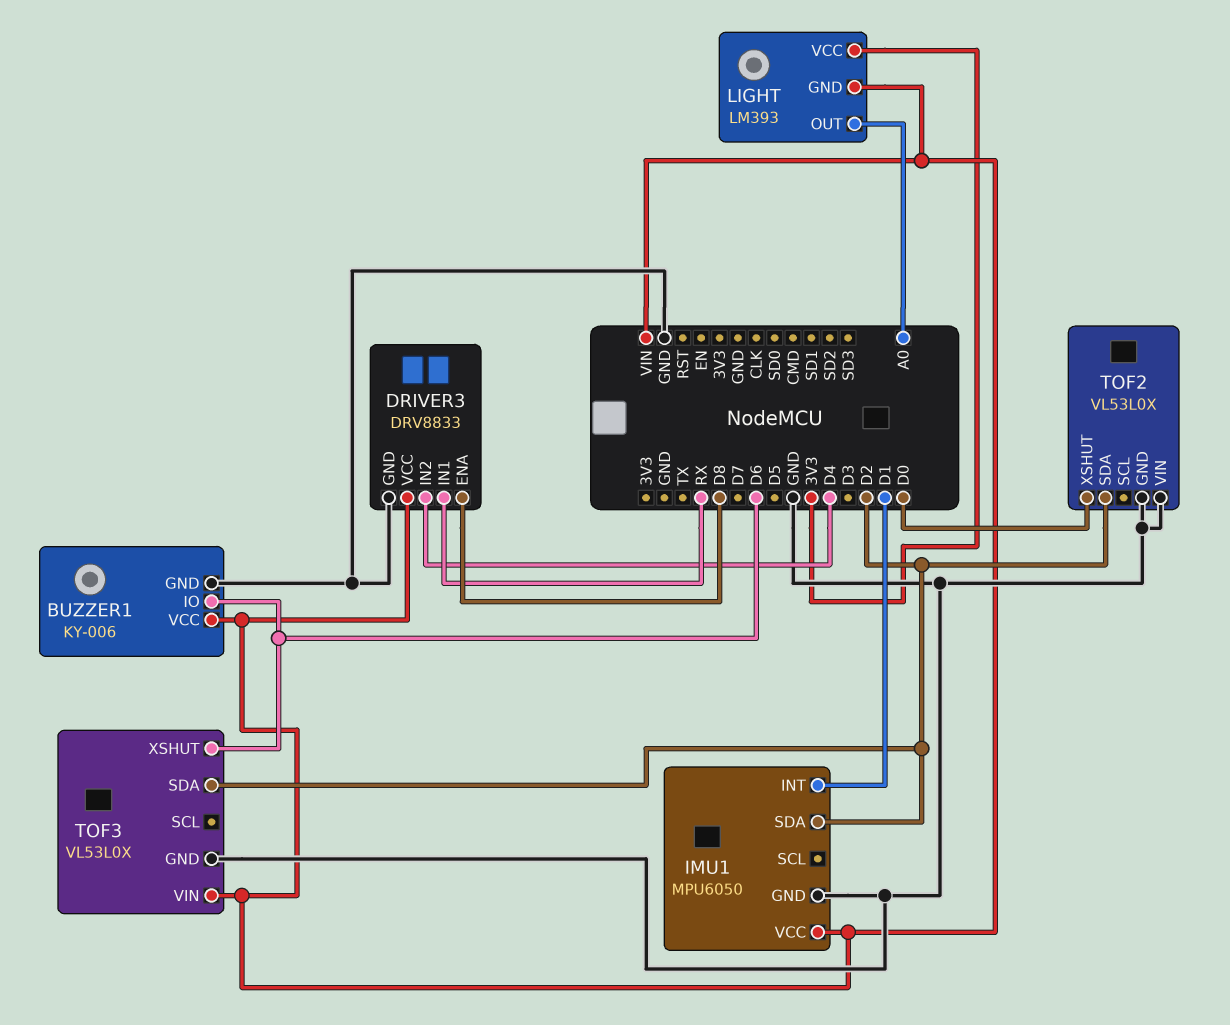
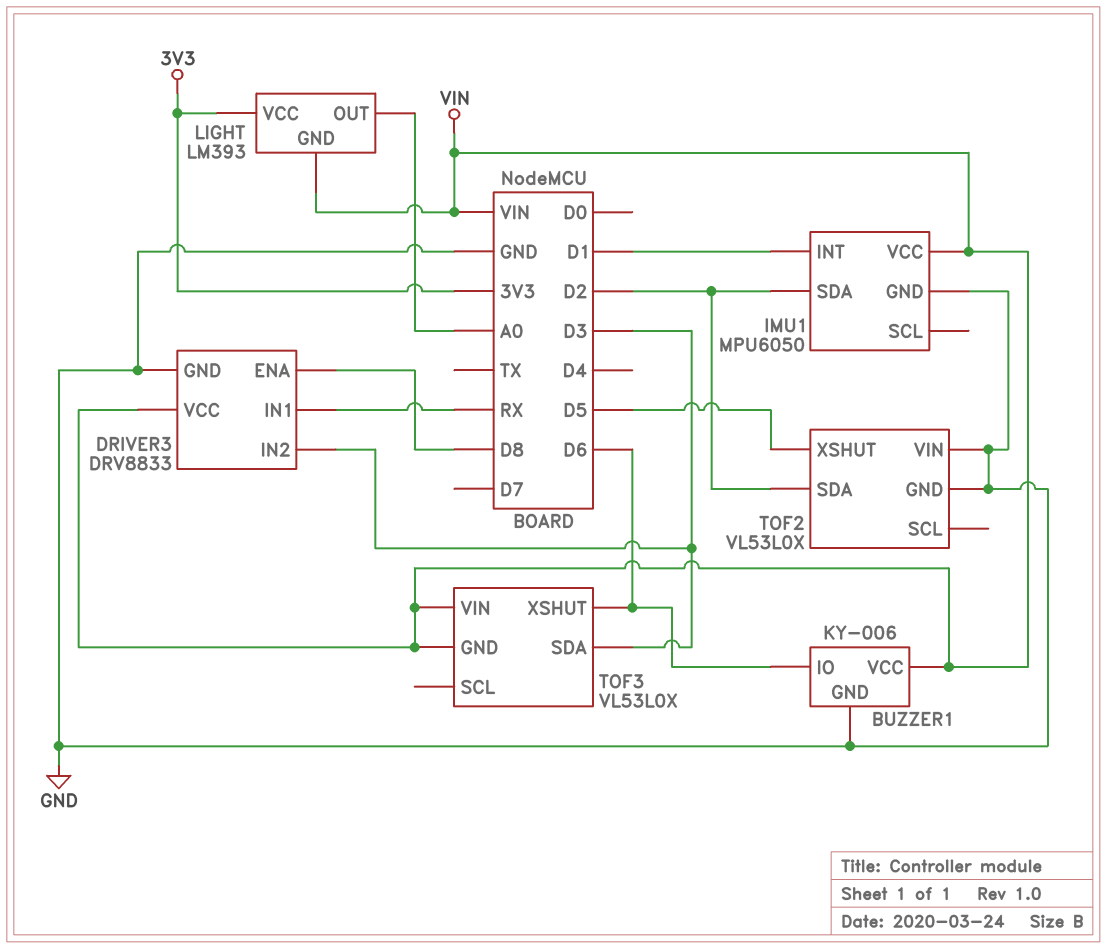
DRIVER3 pin IN2: D4 -> D3
TOF2 pin XSHUT: D0 -> D5
TOF3 pin GND: GND -> VIN
TOF3 pin SDA: D2 -> D3

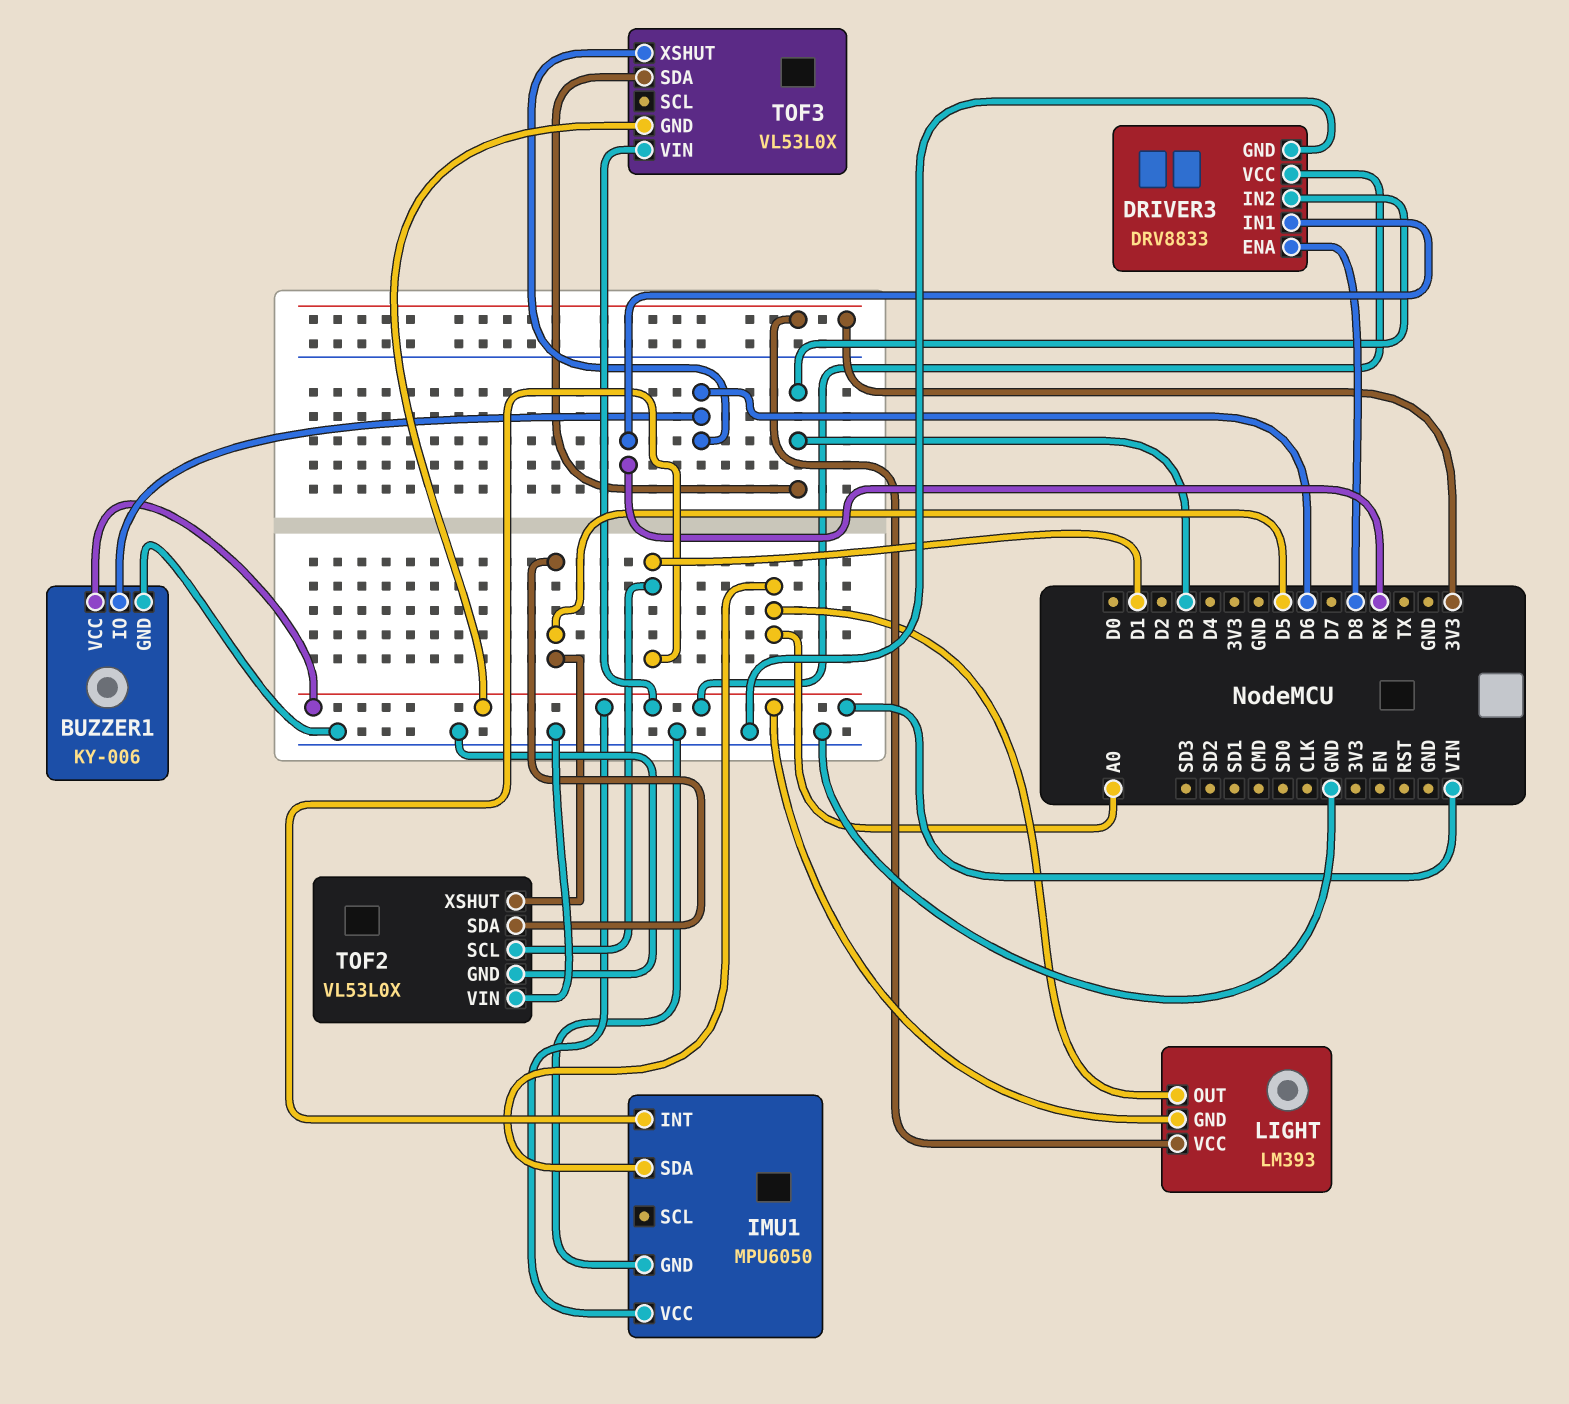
IMU1 pin SDA: D2 -> A0
TOF2 pin SCL: none -> D1
TOF2 pin SDA: D2 -> D5

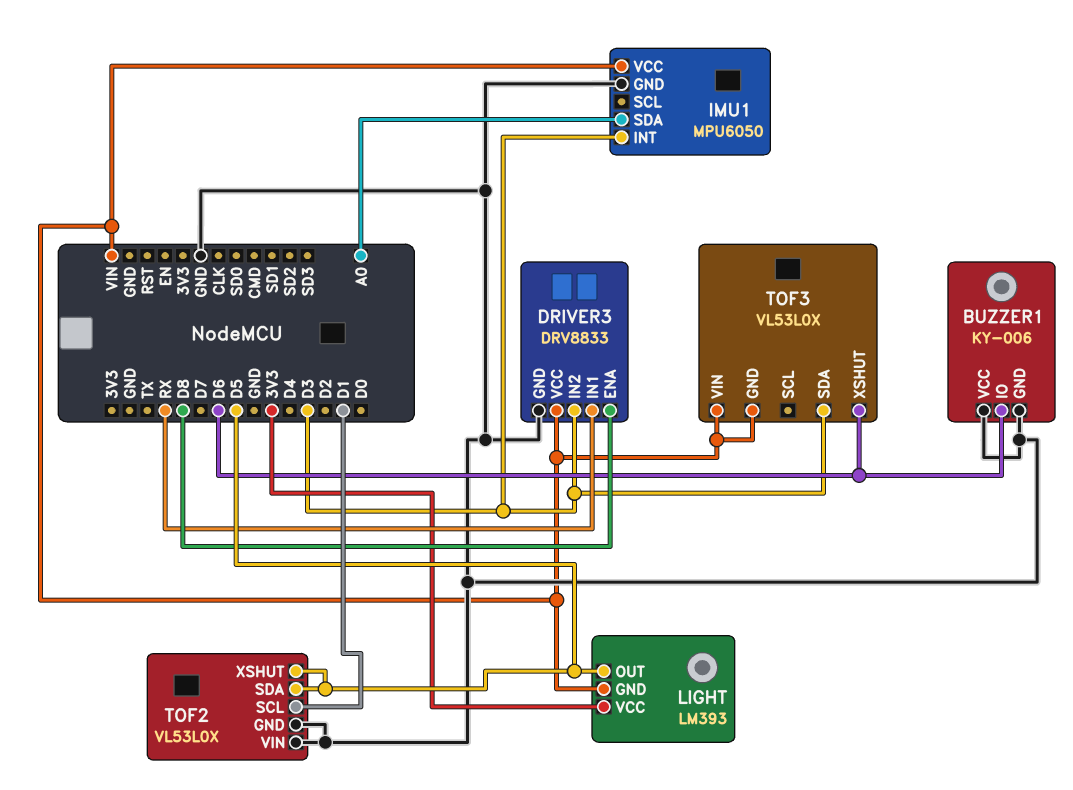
BUZZER1 pin VCC: VIN -> GND
IMU1 pin INT: D1 -> D3
LIGHT pin OUT: A0 -> D5

